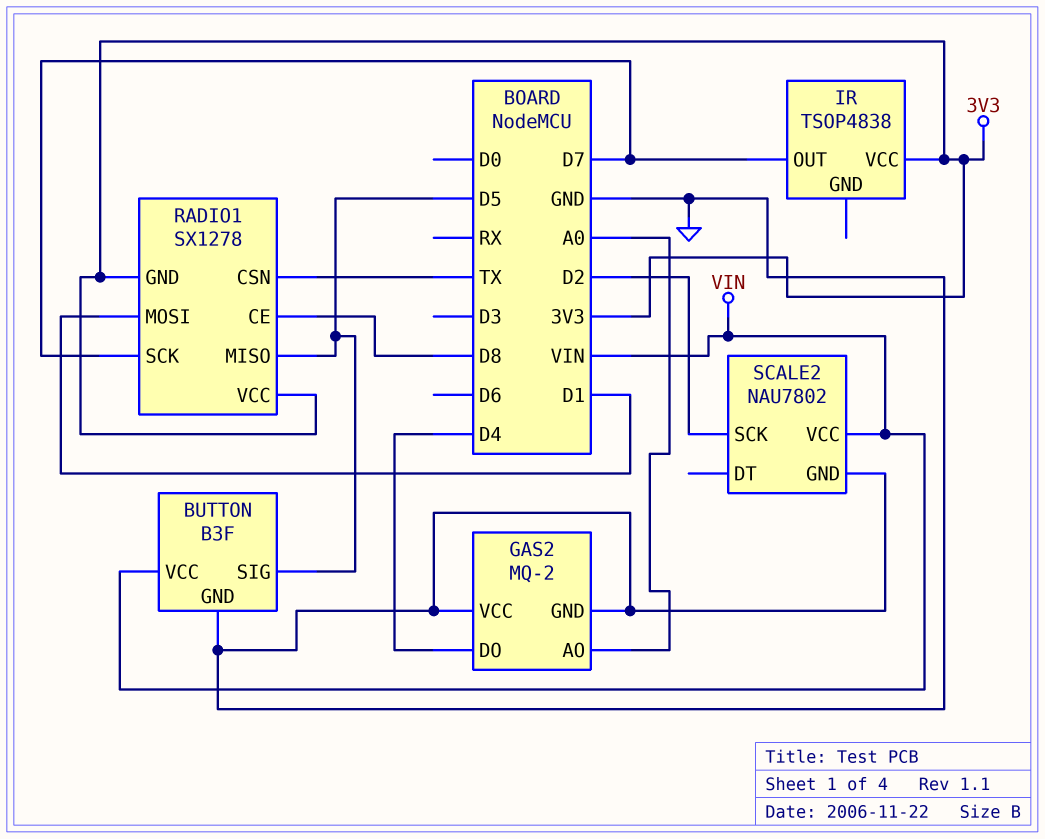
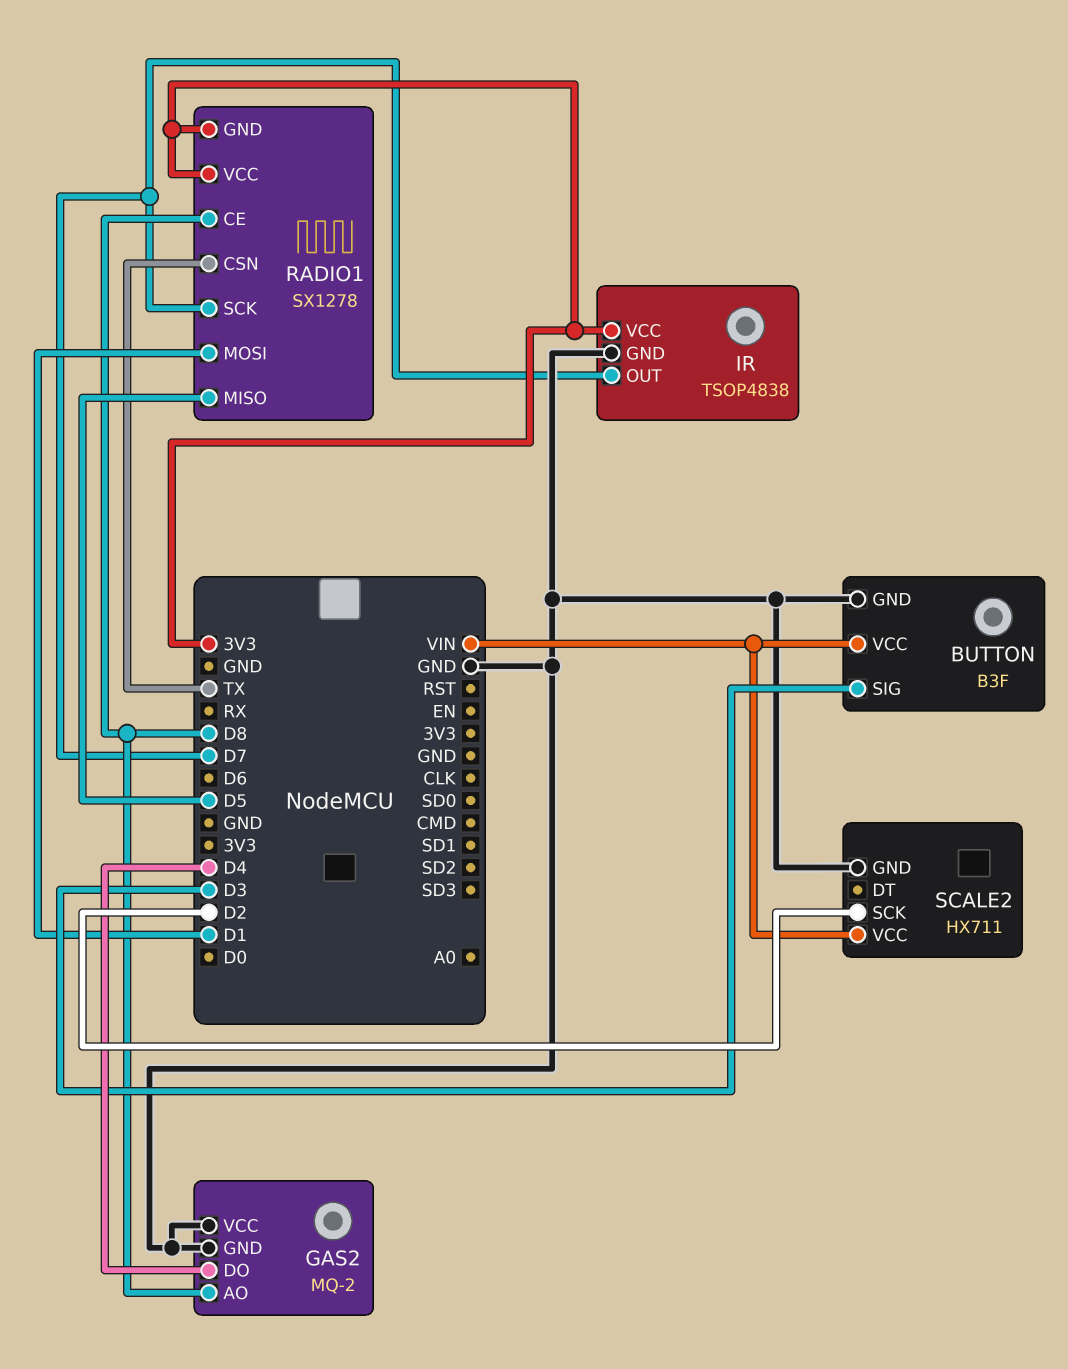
BUTTON pin SIG: D5 -> D3
GAS2 pin AO: A0 -> D8
IR pin GND: none -> GND
SCALE2: NAU7802 -> HX711

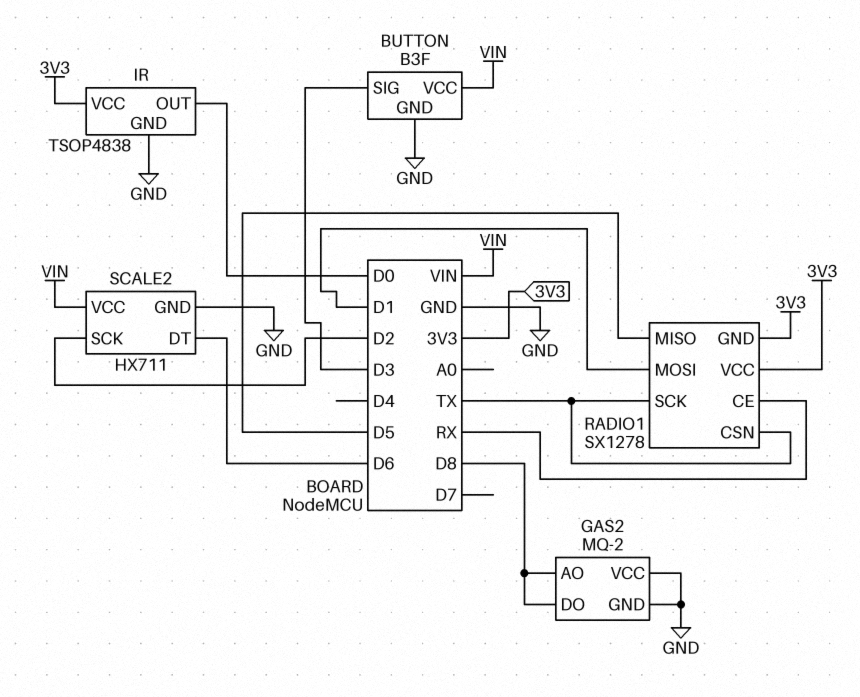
GAS2 pin DO: D4 -> D8
IR pin OUT: D7 -> D0
RADIO1 pin CE: D8 -> RX
RADIO1 pin SCK: D7 -> TX
SCALE2 pin DT: none -> D6

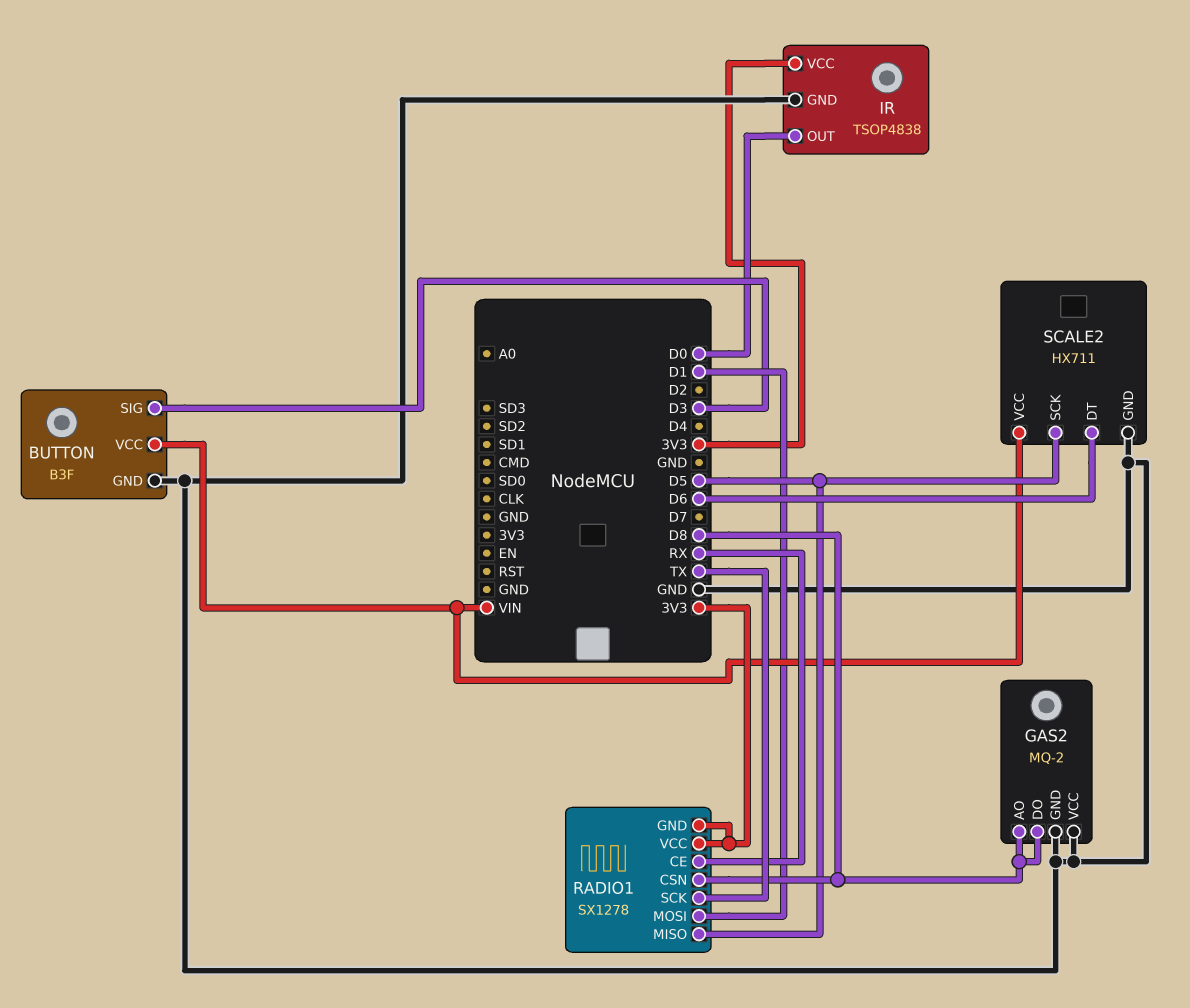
RADIO1 pin CSN: TX -> D8
SCALE2 pin SCK: D2 -> D5

